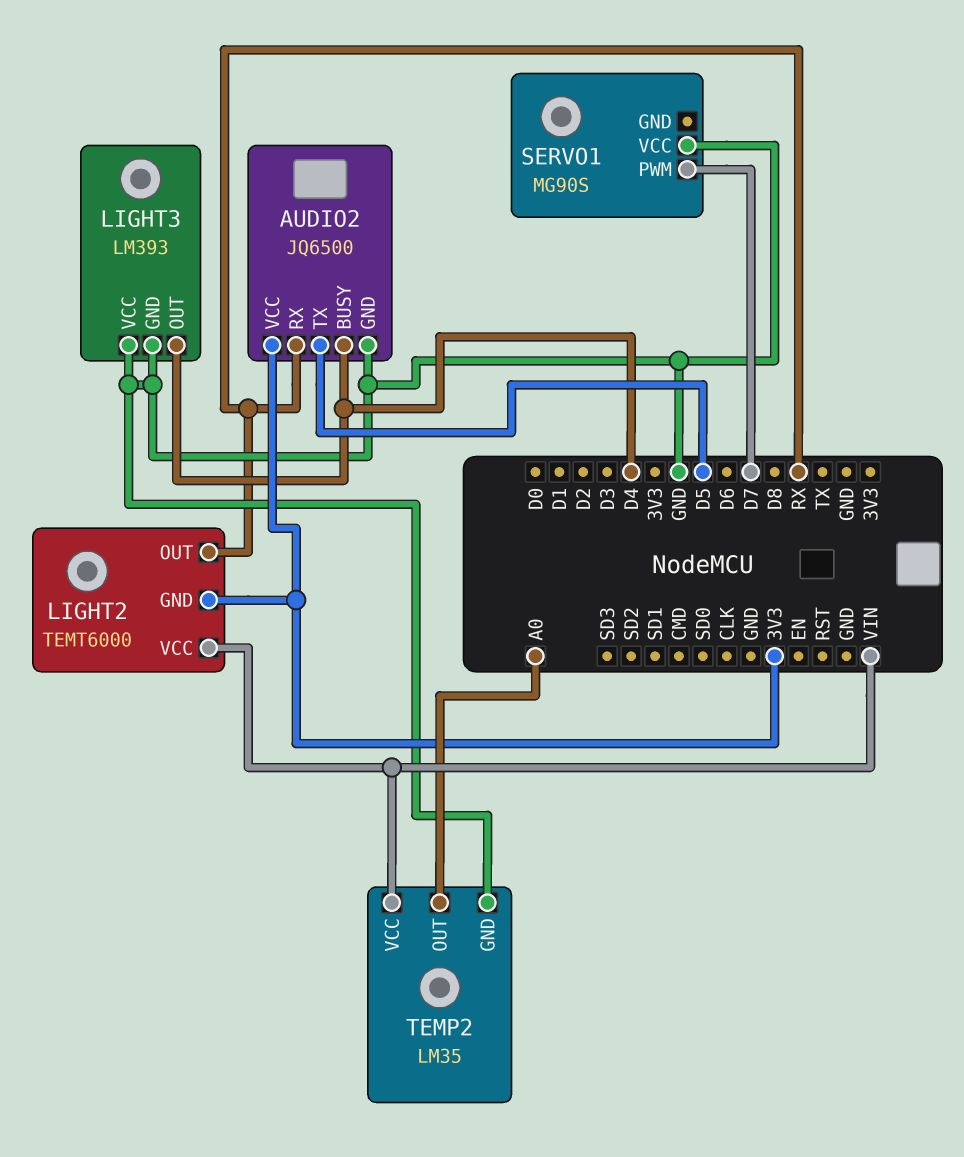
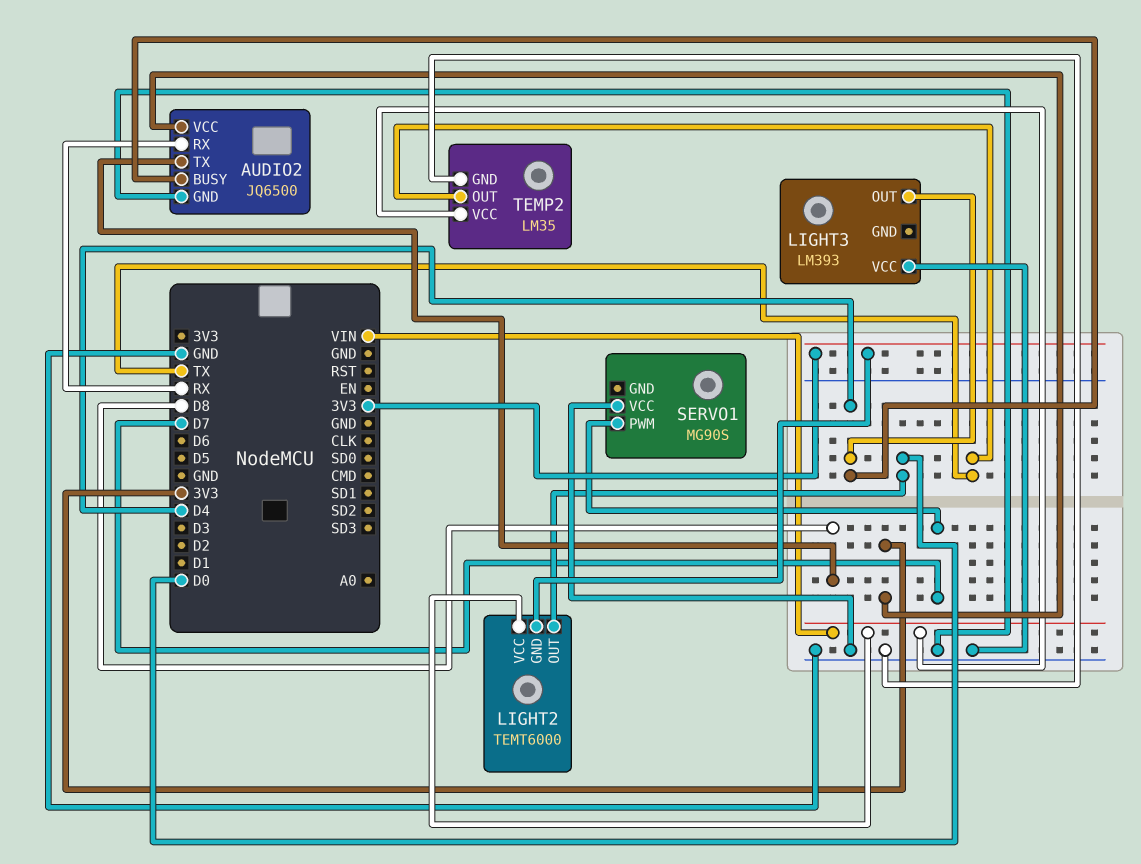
AUDIO2 pin TX: D5 -> D8
LIGHT2 pin OUT: RX -> D0
LIGHT3 pin GND: GND -> none
TEMP2 pin OUT: A0 -> TX

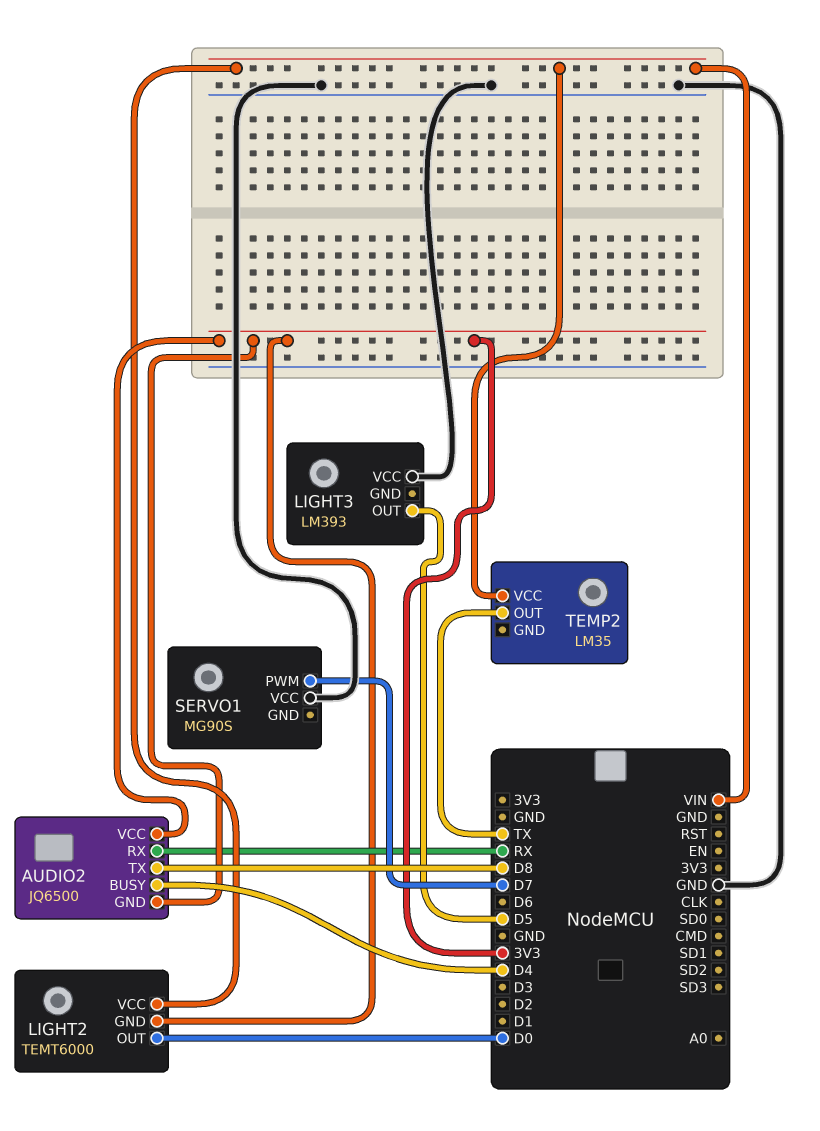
AUDIO2 pin GND: GND -> 3V3
LIGHT3 pin OUT: D4 -> D5
TEMP2 pin GND: GND -> none

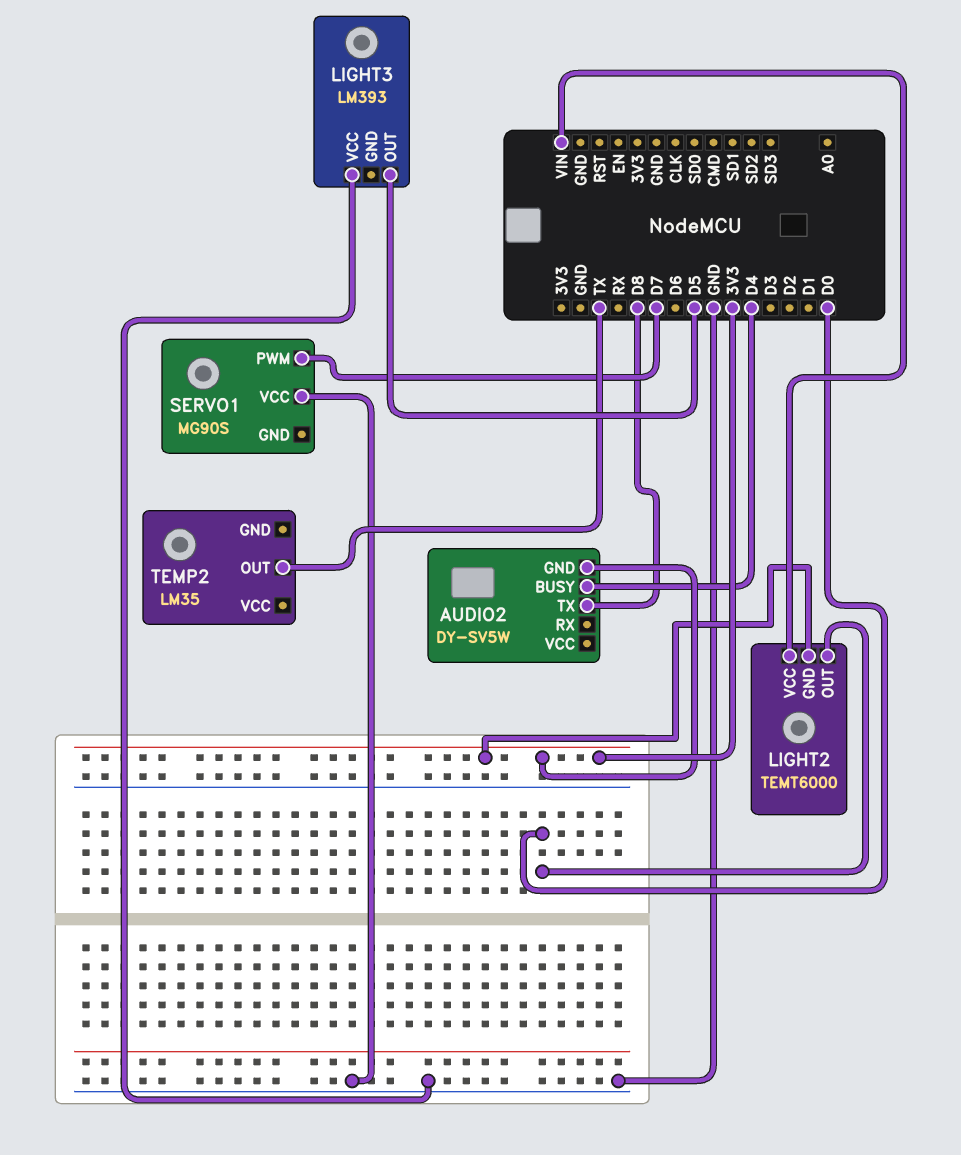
AUDIO2: JQ6500 -> DY-SV5W
AUDIO2 pin RX: RX -> none
AUDIO2 pin VCC: 3V3 -> none
TEMP2 pin VCC: VIN -> none

